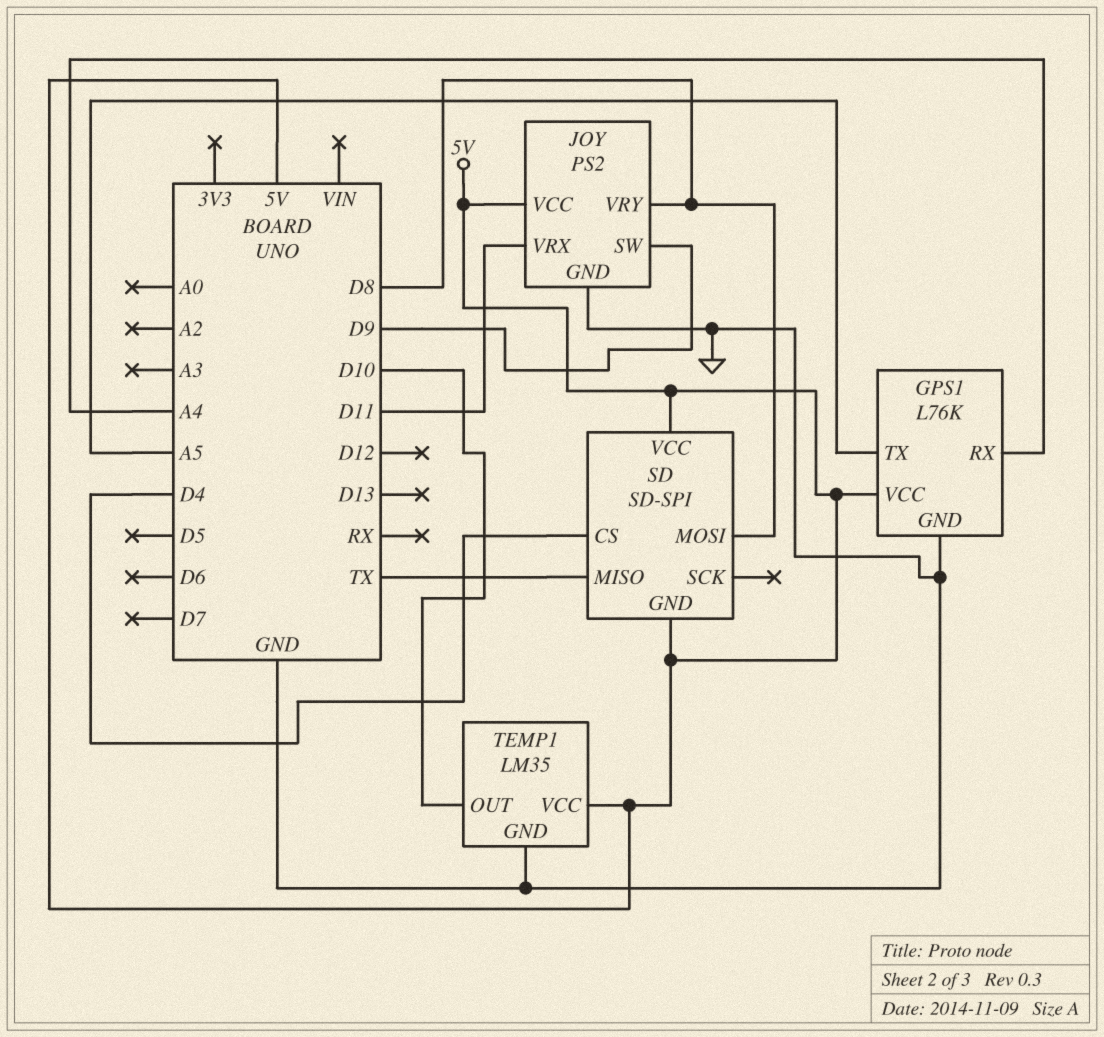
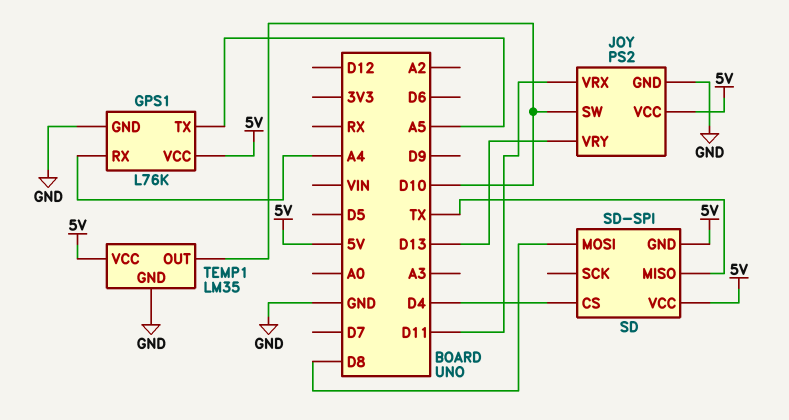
JOY pin SW: D9 -> D10
JOY pin VRY: D8 -> D13

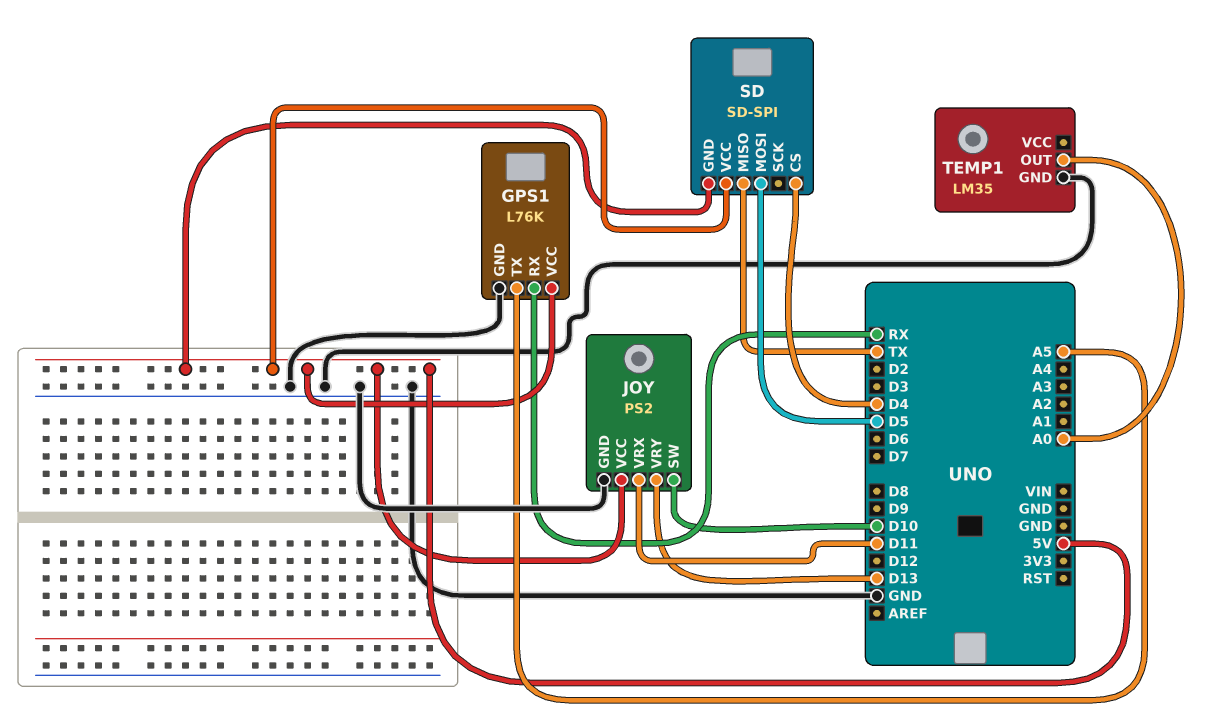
GPS1 pin RX: A4 -> RX
SD pin MOSI: D8 -> D5
TEMP1 pin OUT: D10 -> A0
TEMP1 pin VCC: 5V -> none

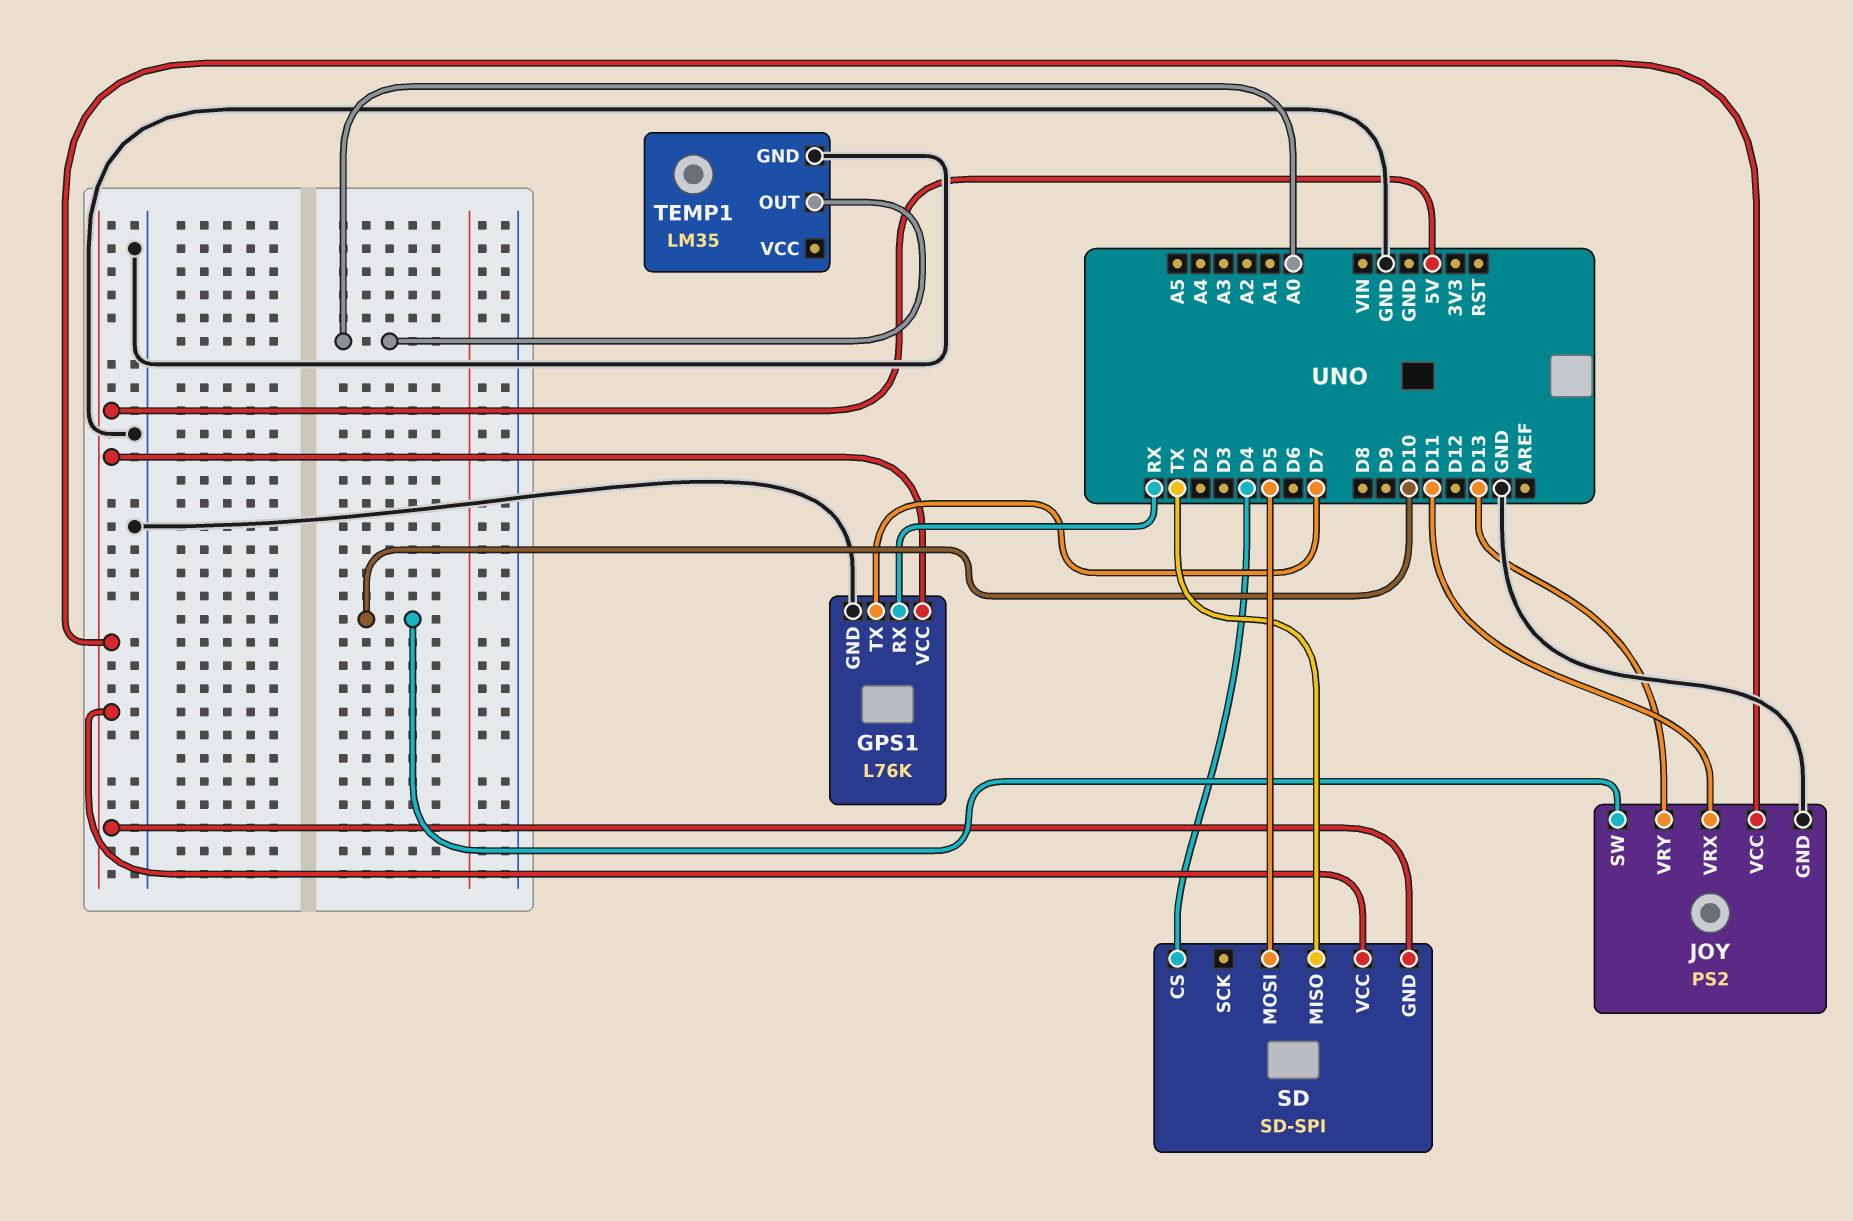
GPS1 pin TX: A5 -> D7

